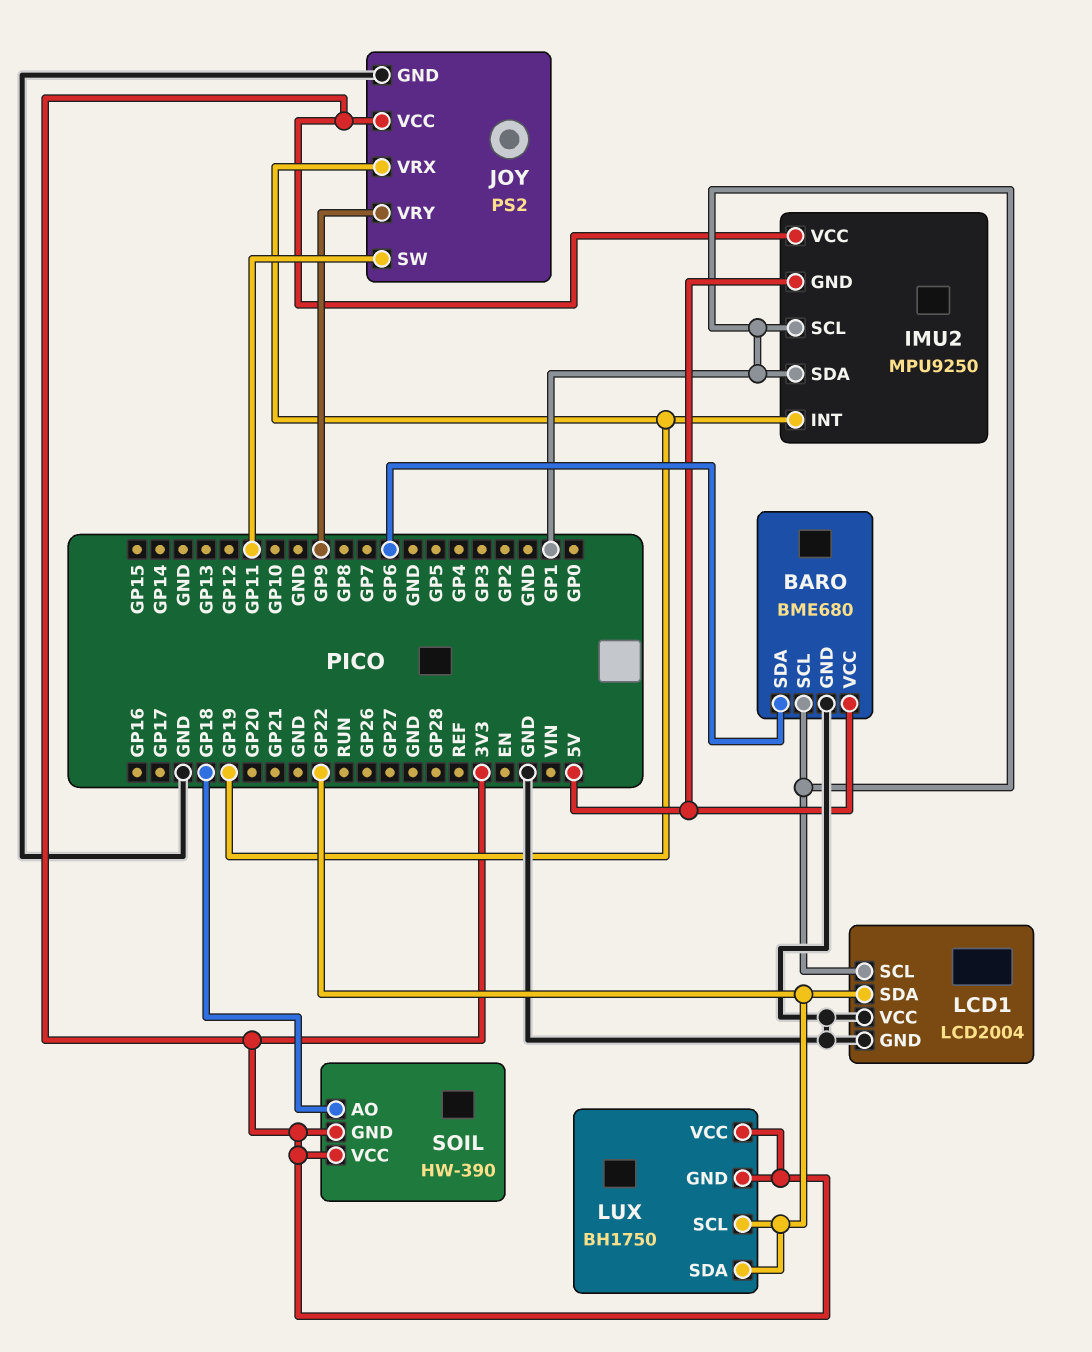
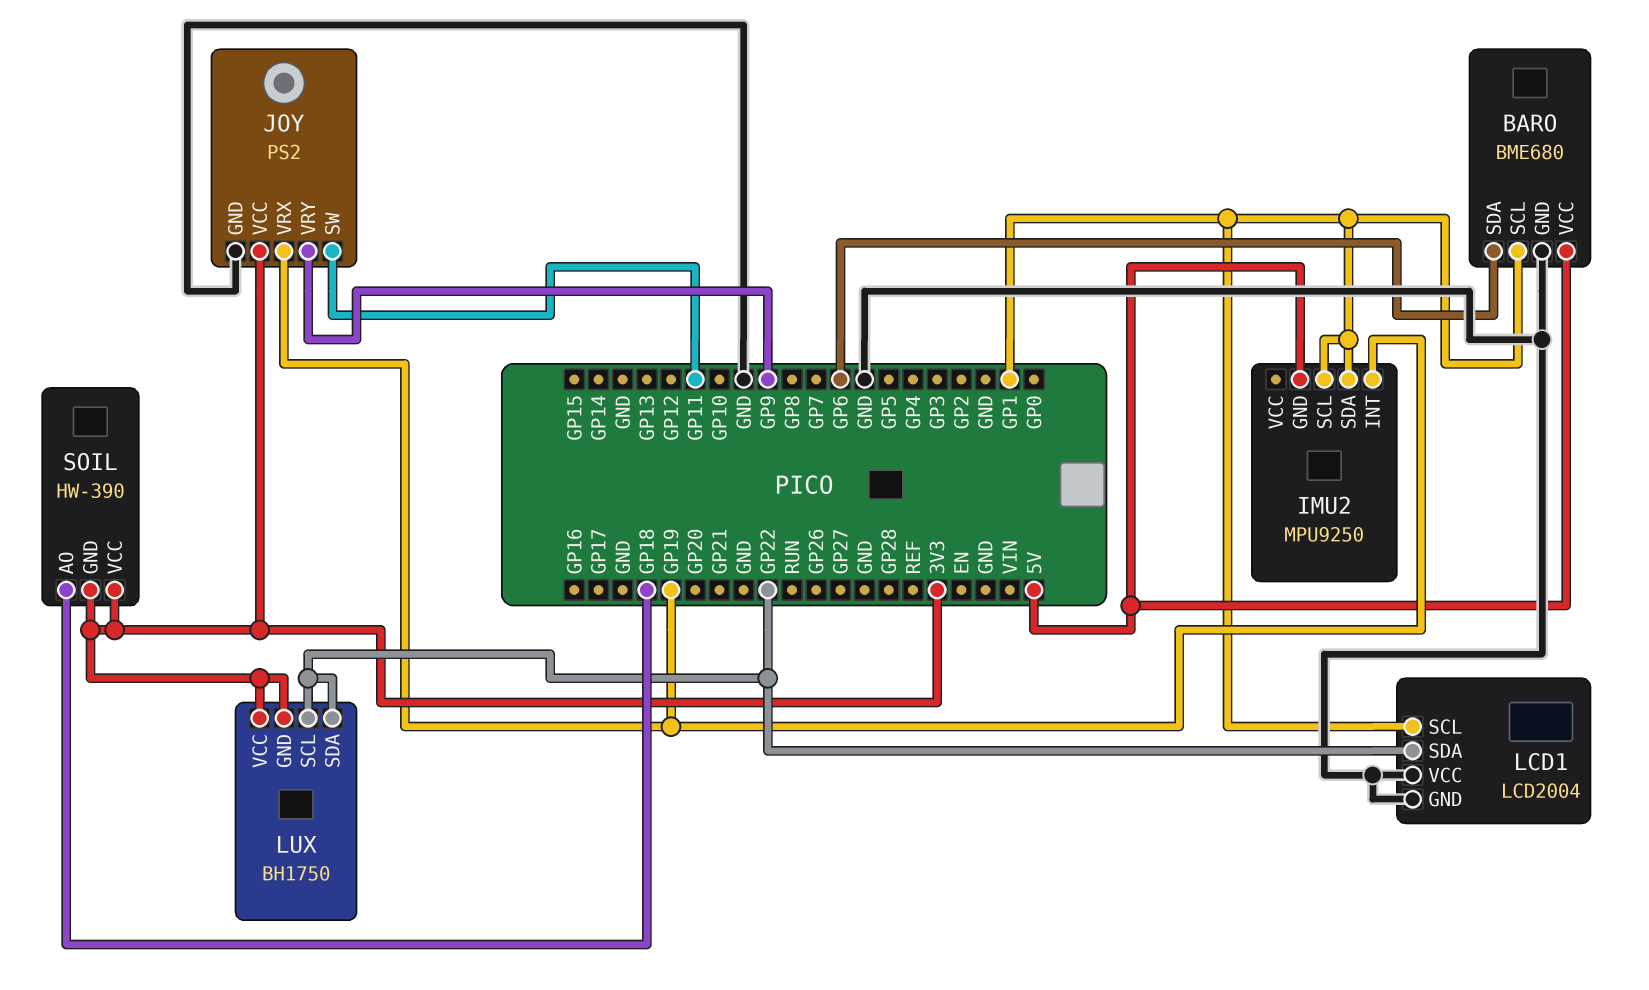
IMU2 pin VCC: 3V3 -> none

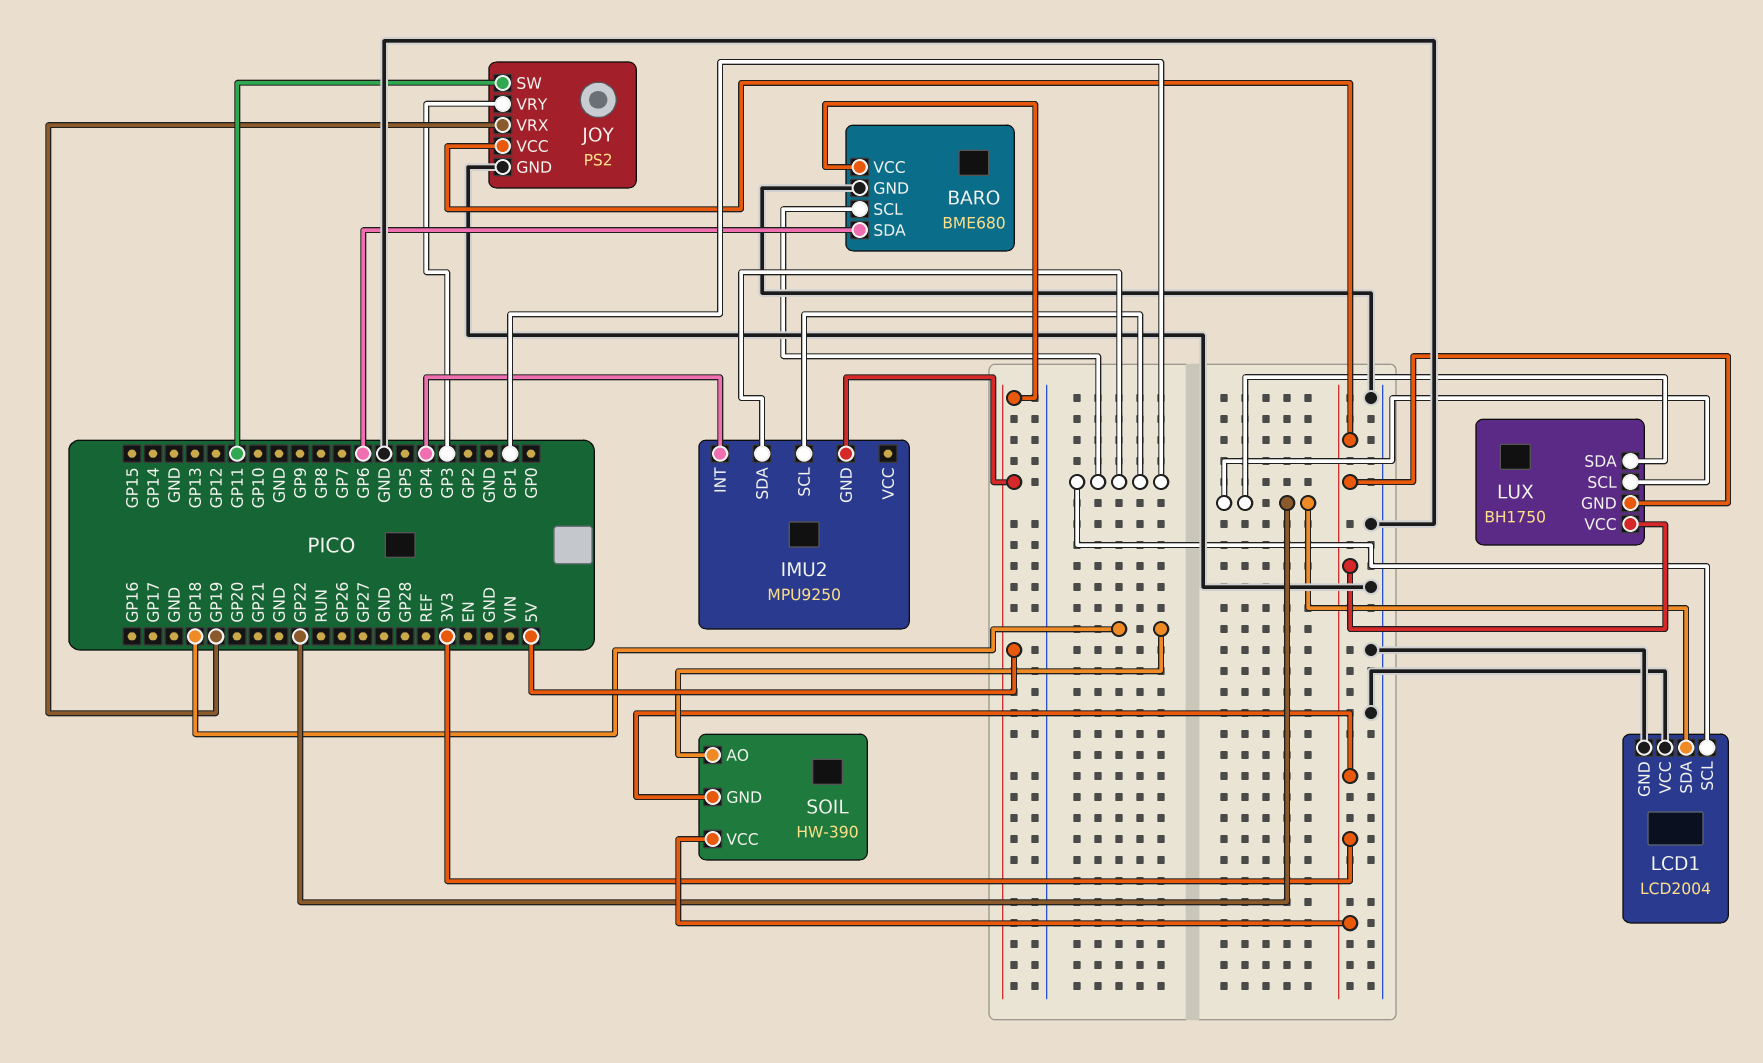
IMU2 pin INT: GP19 -> GP4
JOY pin VRY: GP9 -> GP3

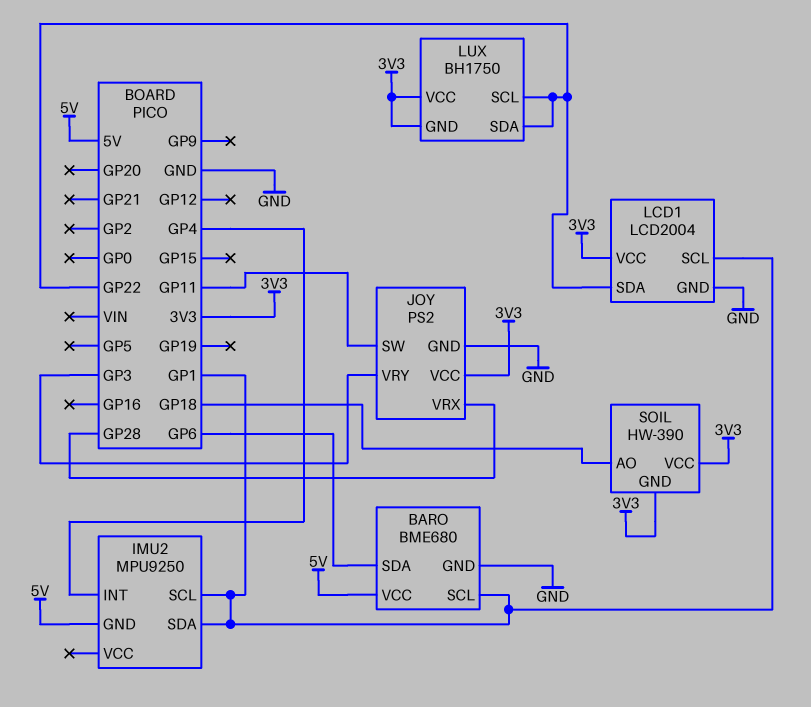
JOY pin VRX: GP19 -> GP28
LCD1 pin VCC: GND -> 3V3

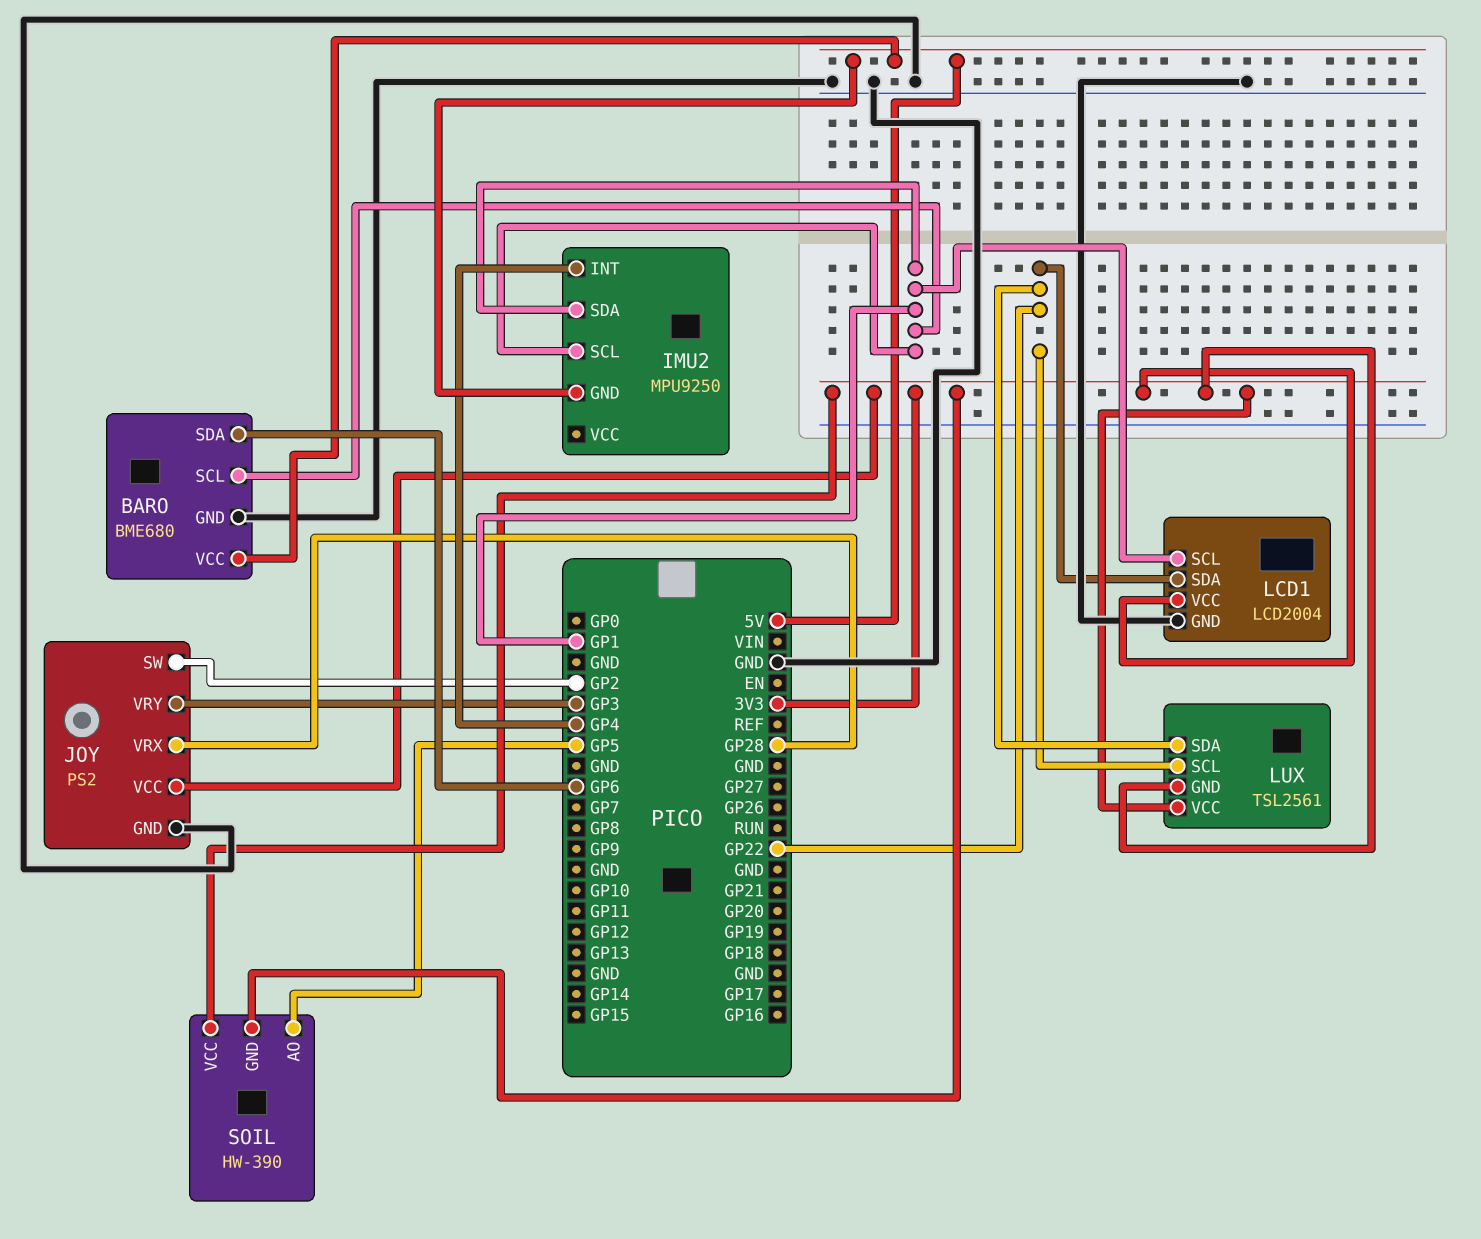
JOY pin SW: GP11 -> GP2
LUX: BH1750 -> TSL2561
SOIL pin AO: GP18 -> GP5

